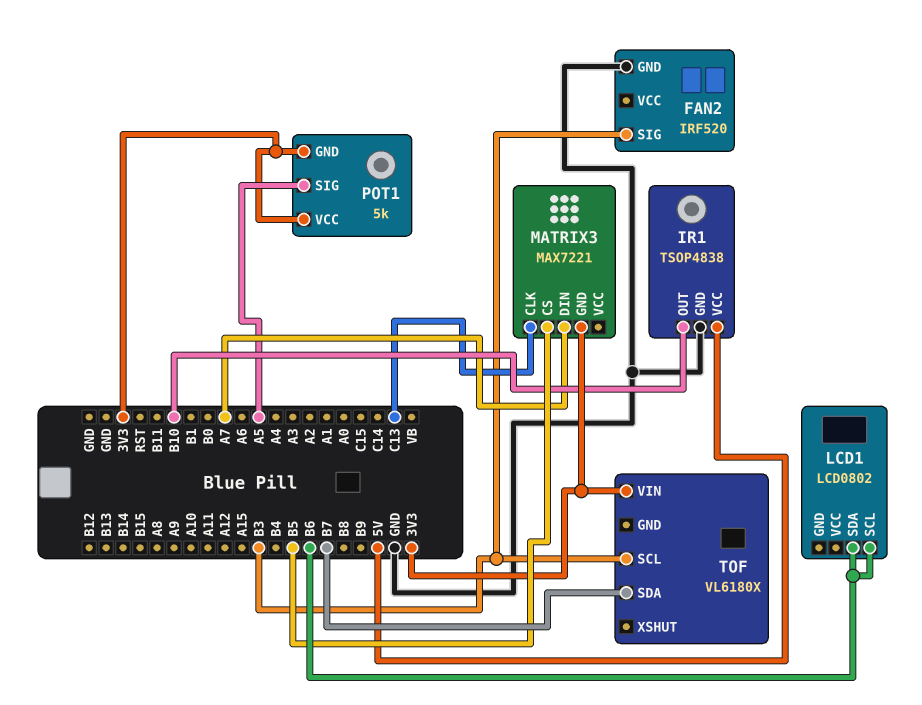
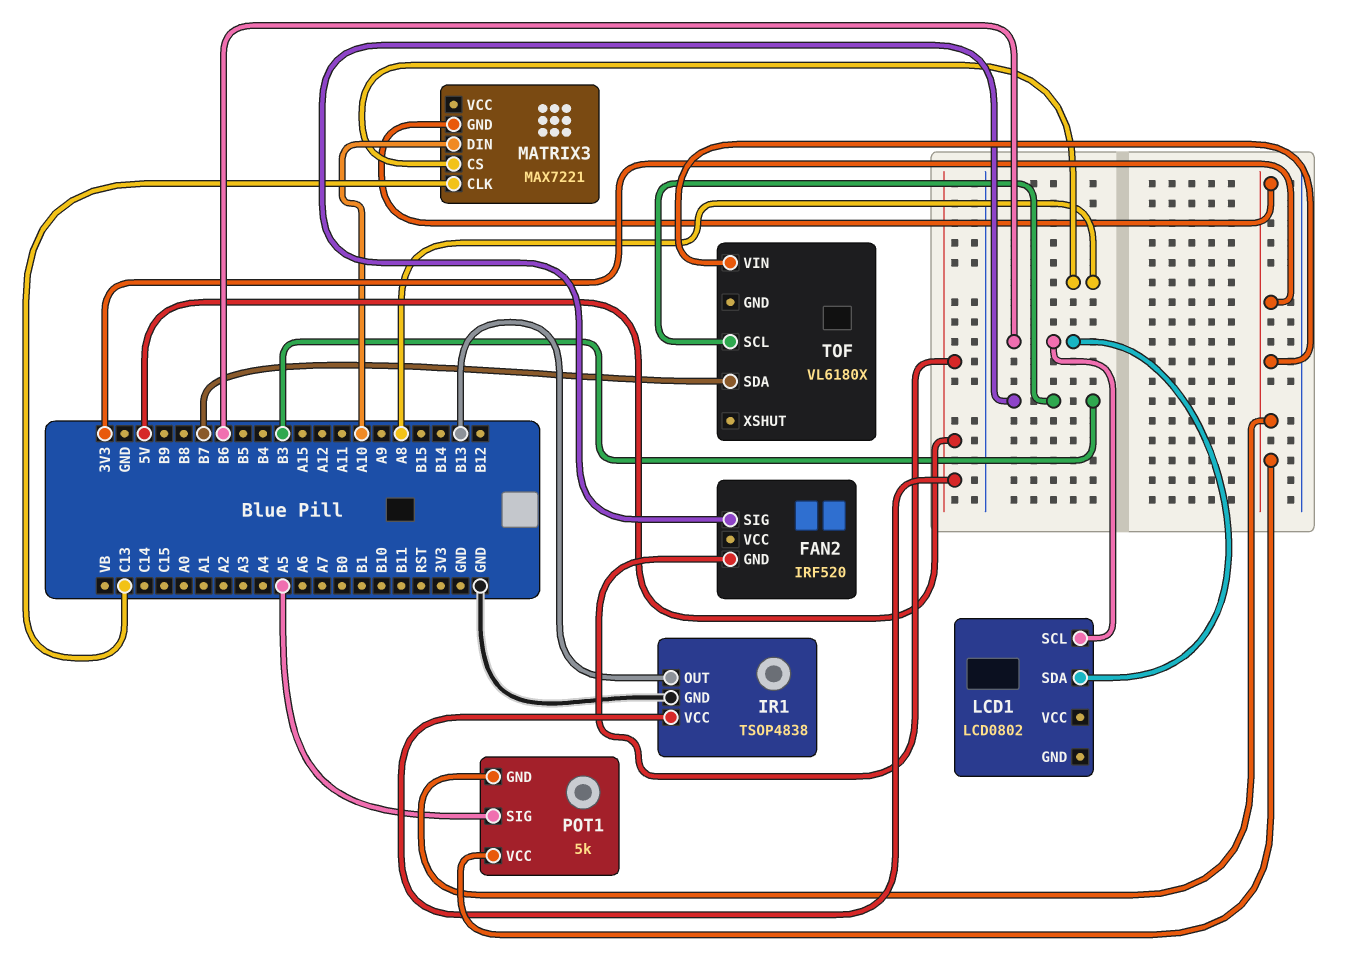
FAN2 pin GND: GND -> 5V
IR1 pin OUT: B10 -> B13
MATRIX3 pin CS: B5 -> A8
MATRIX3 pin DIN: A7 -> A10

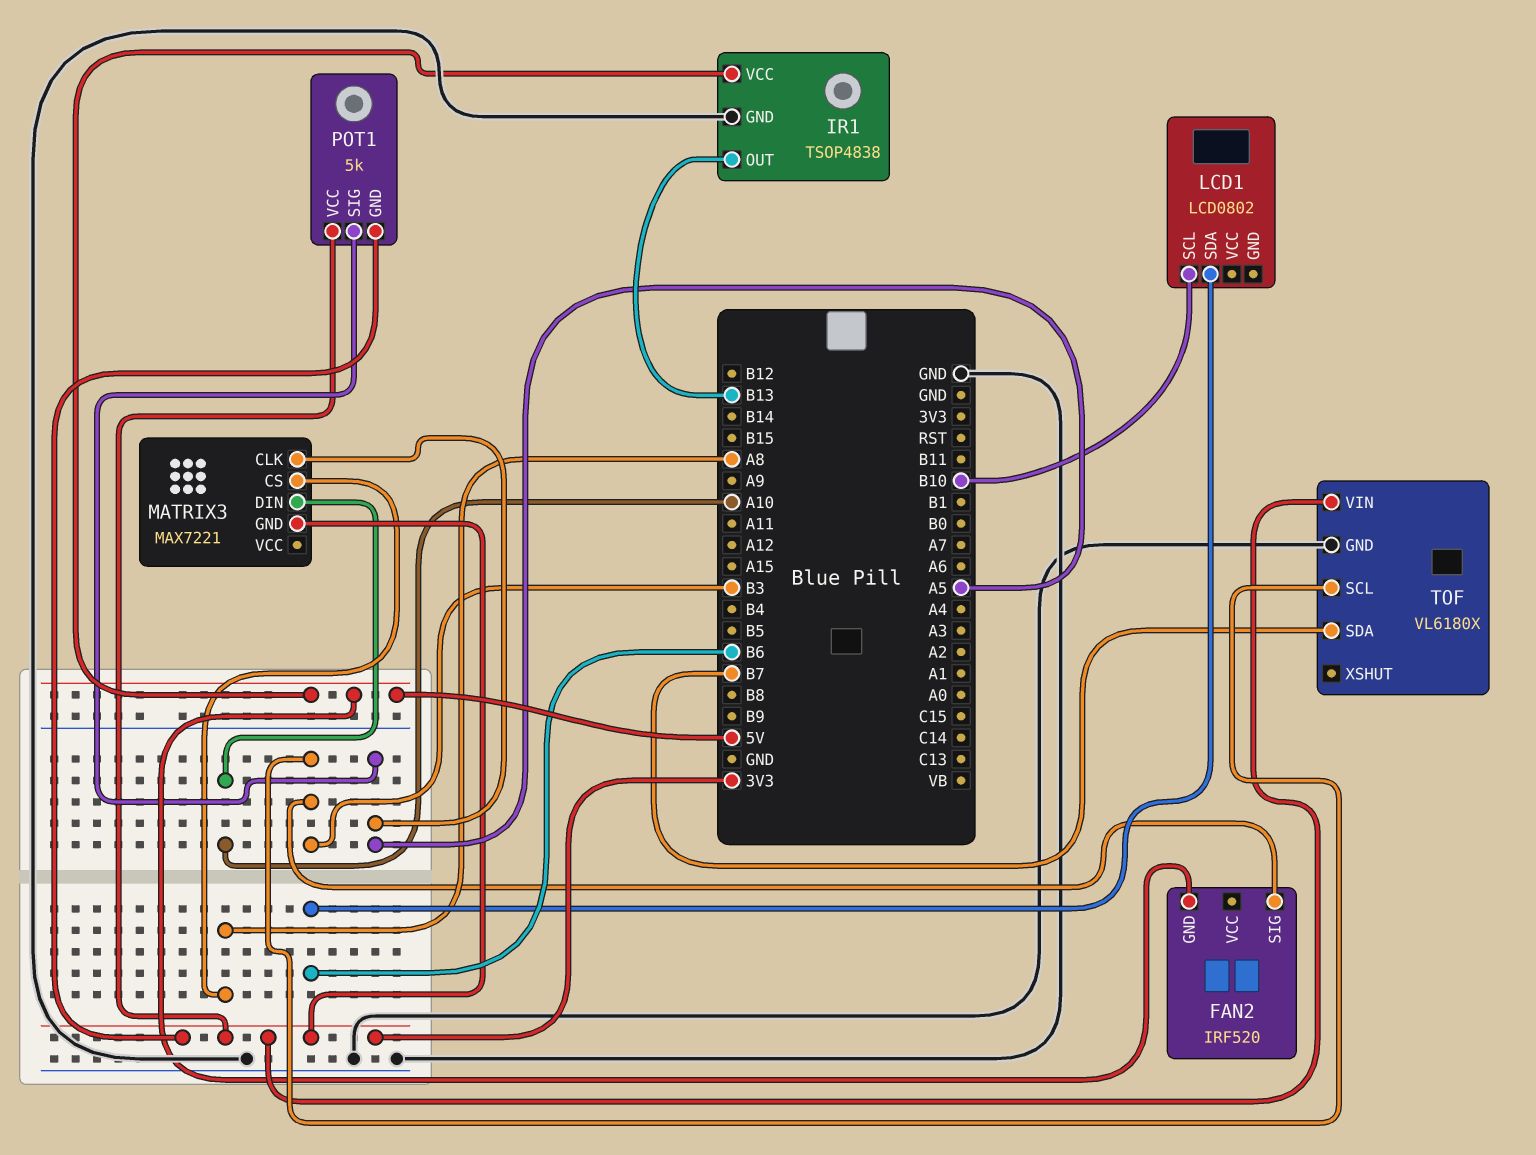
LCD1 pin SCL: B6 -> B10
MATRIX3 pin CLK: C13 -> A5
TOF pin GND: none -> GND

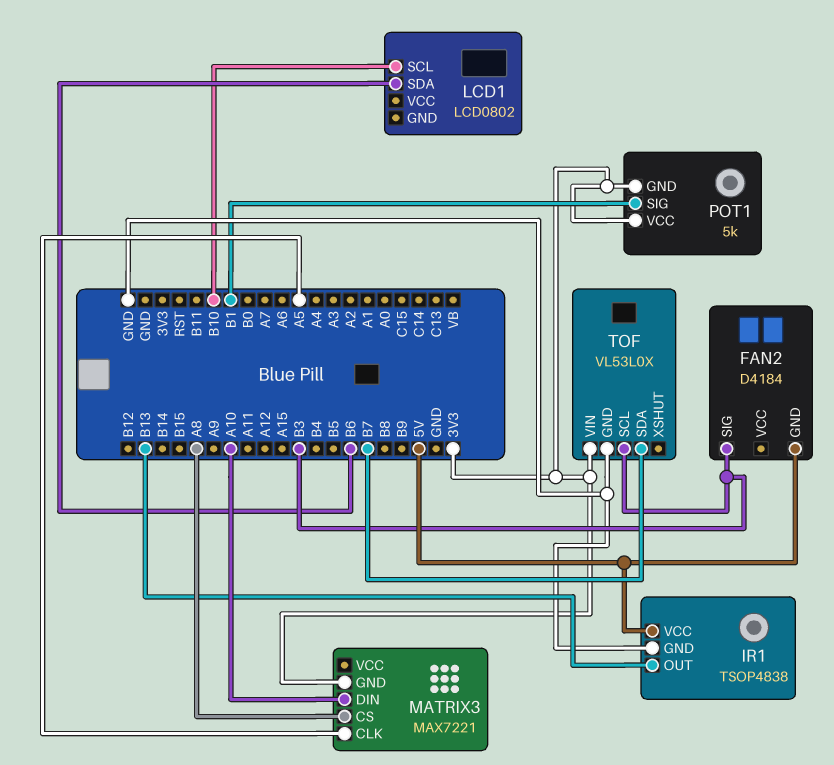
FAN2: IRF520 -> D4184
POT1 pin SIG: A5 -> B1
TOF: VL6180X -> VL53L0X

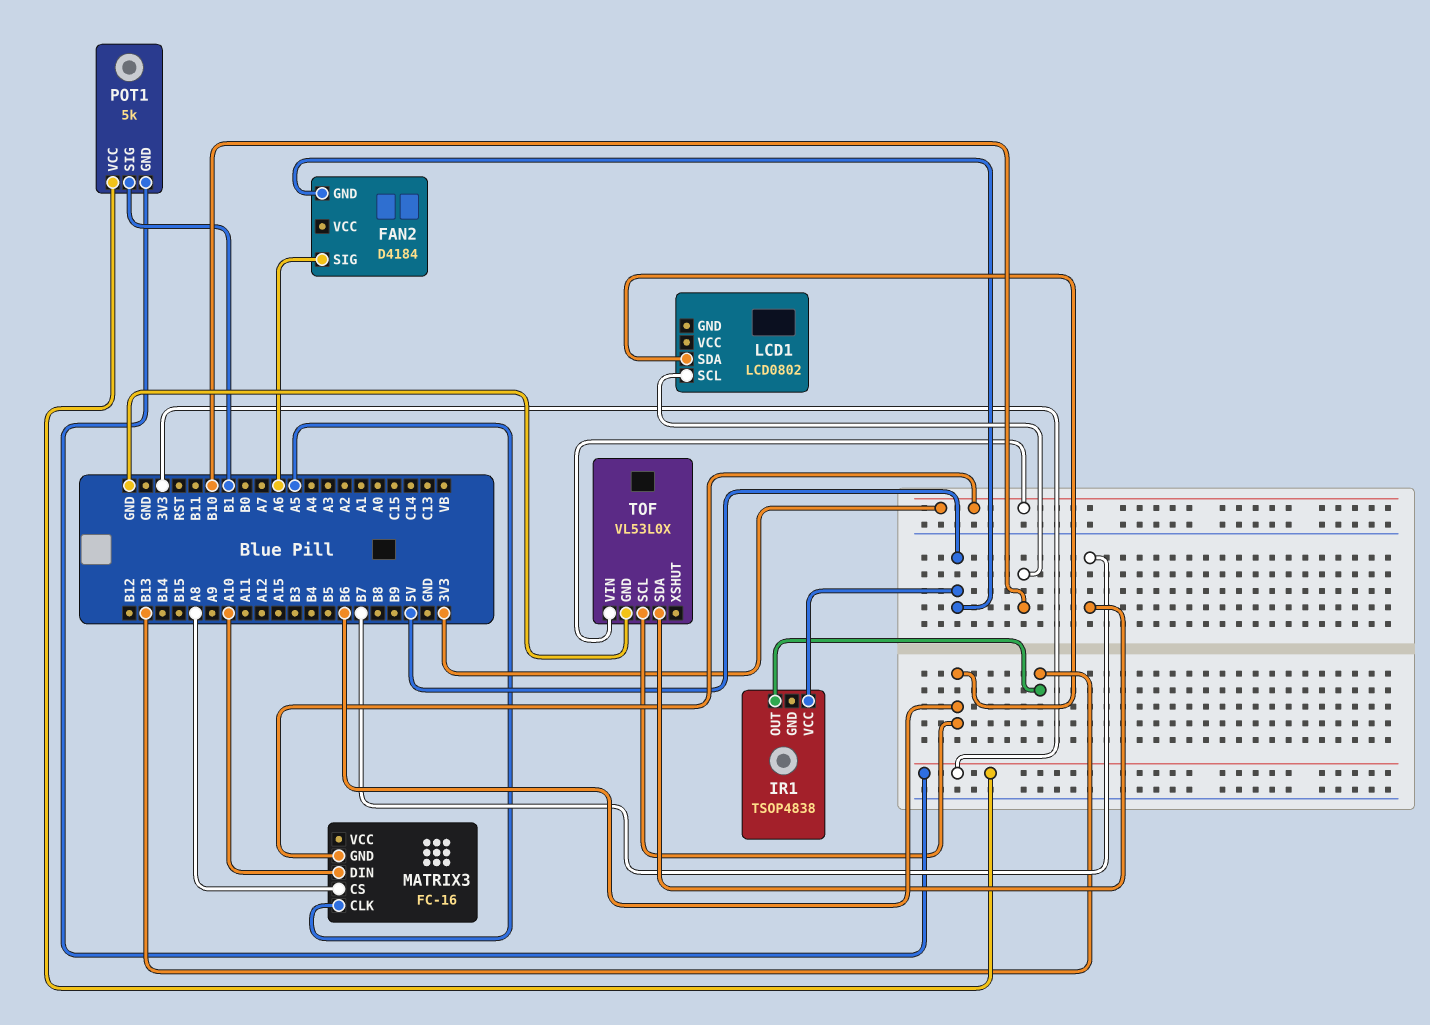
FAN2 pin SIG: B3 -> A6
IR1 pin GND: GND -> none
MATRIX3: MAX7221 -> FC-16
TOF pin SCL: B3 -> B6

